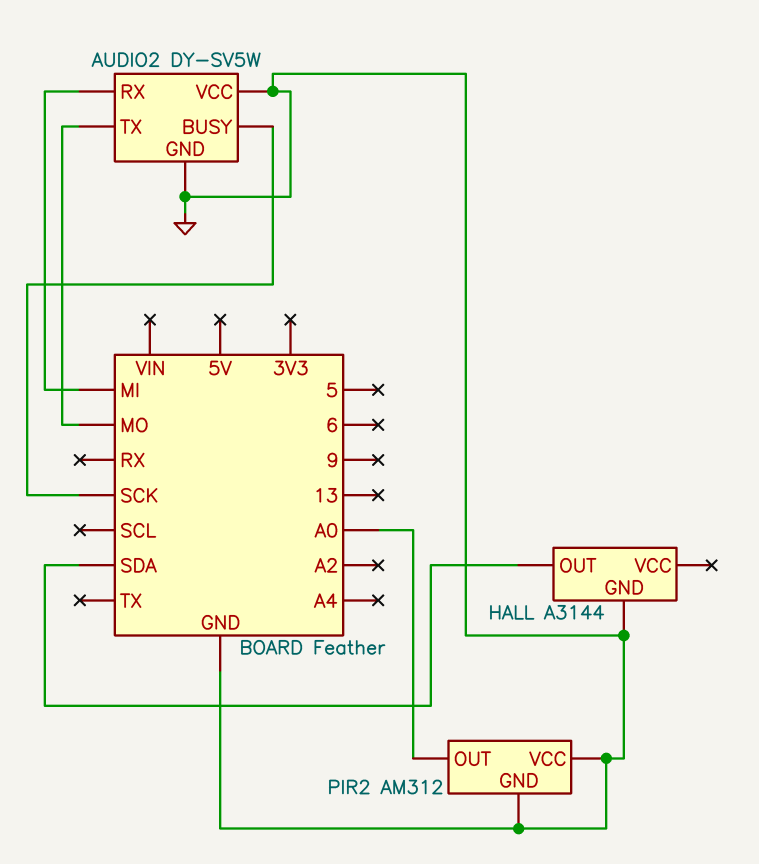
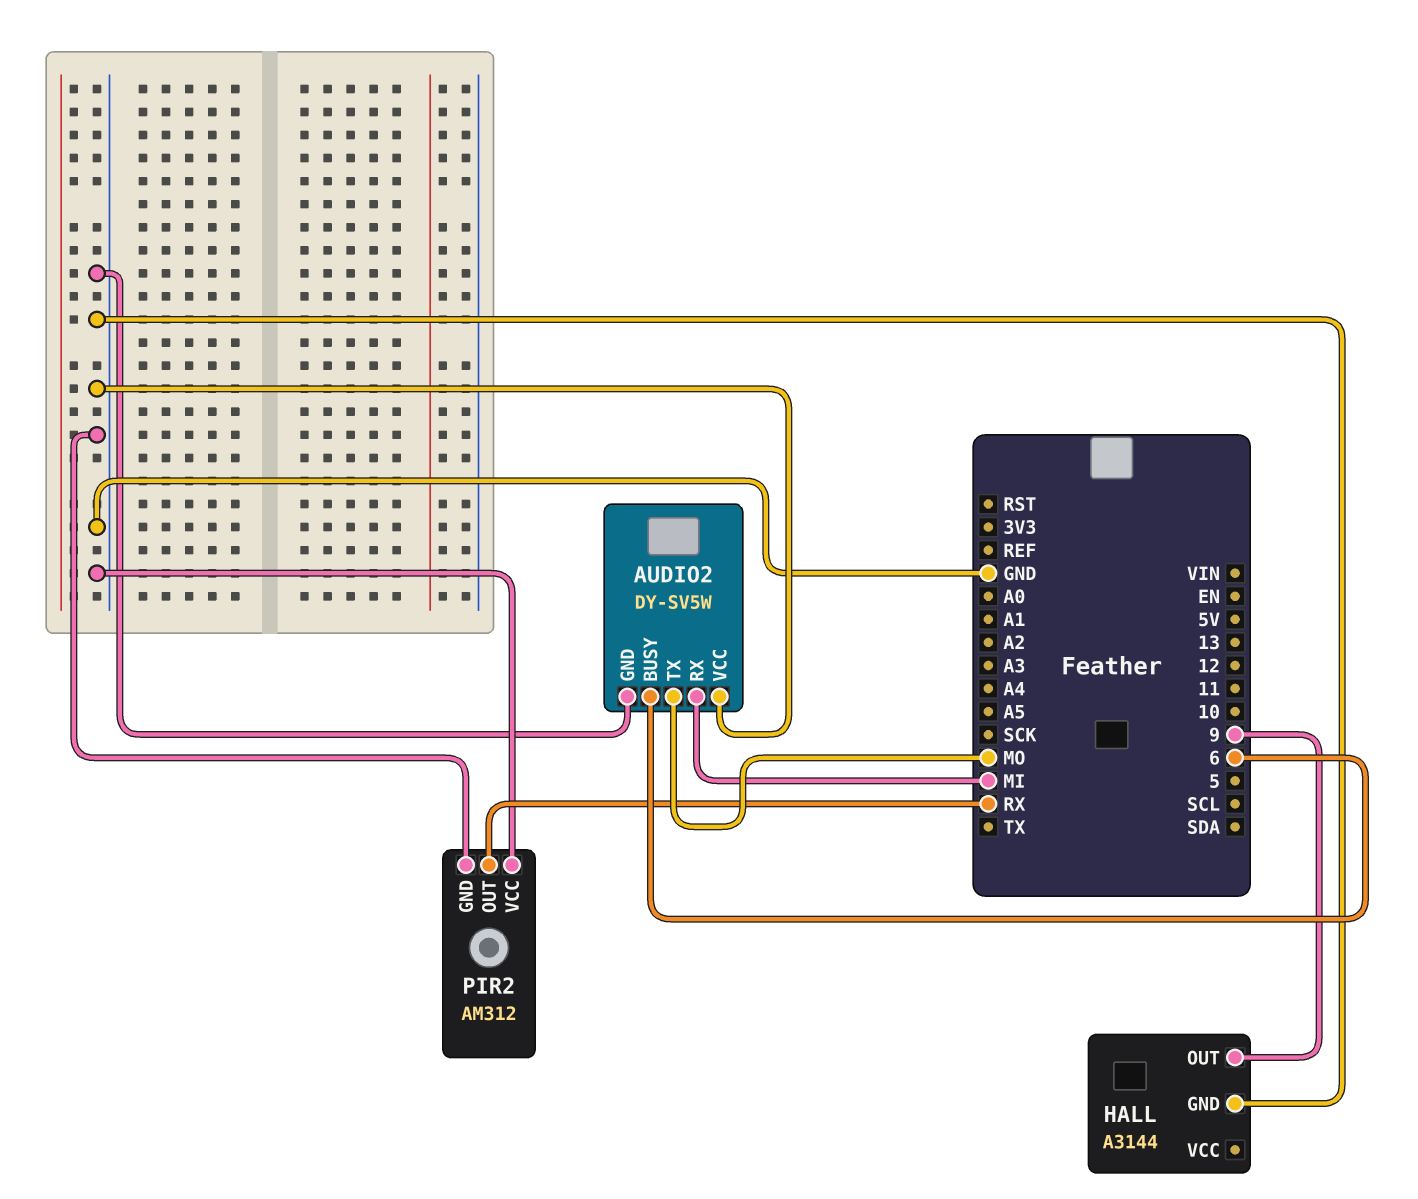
AUDIO2 pin BUSY: SCK -> 6
HALL pin OUT: SDA -> 9
PIR2 pin OUT: A0 -> RX

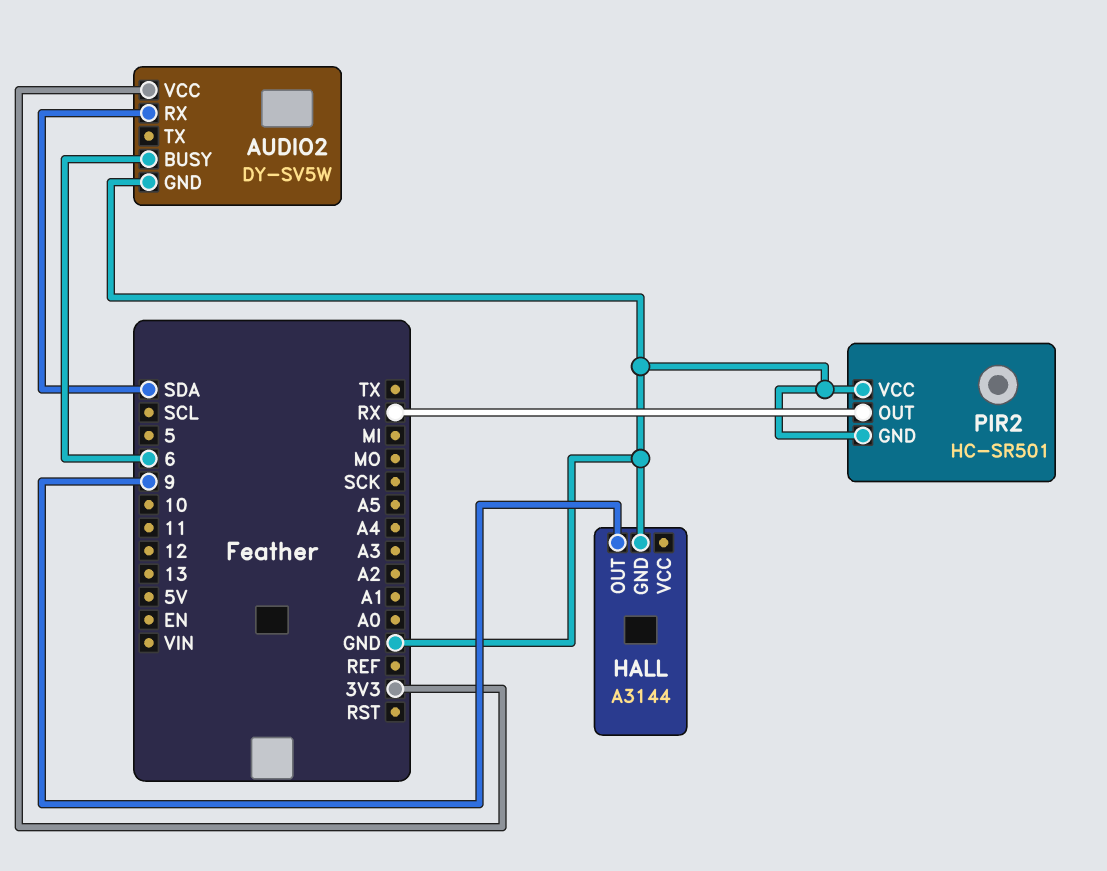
AUDIO2 pin RX: MI -> SDA
AUDIO2 pin TX: MO -> none
AUDIO2 pin VCC: GND -> 3V3
PIR2: AM312 -> HC-SR501

